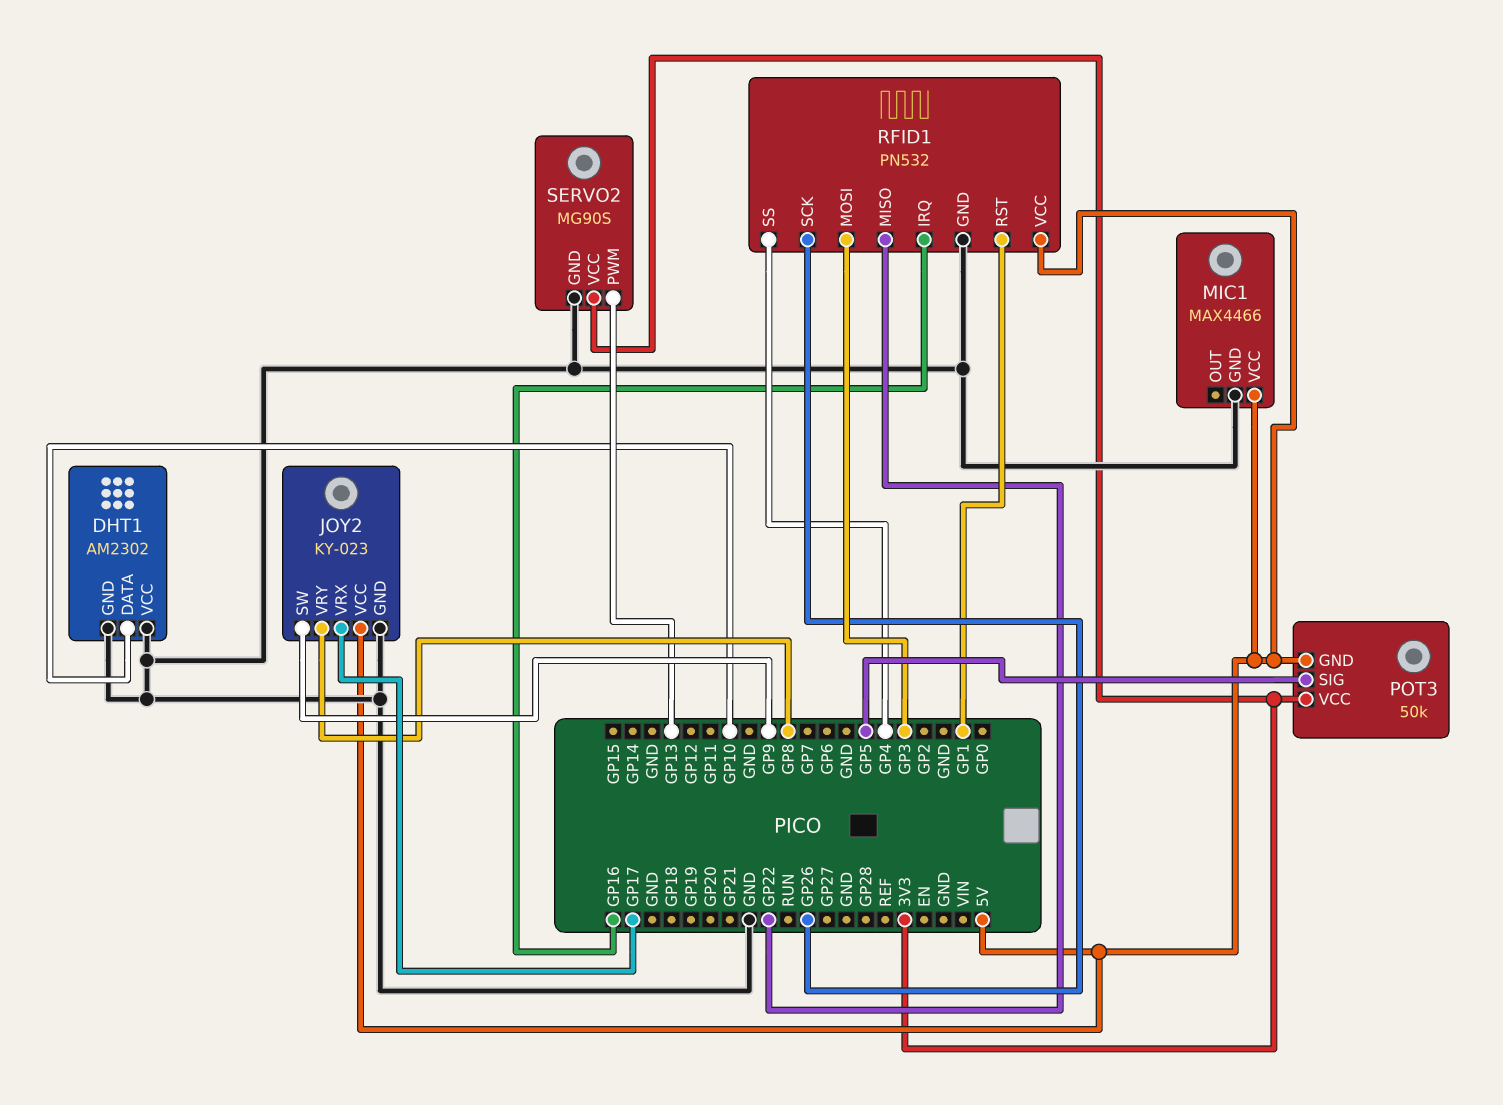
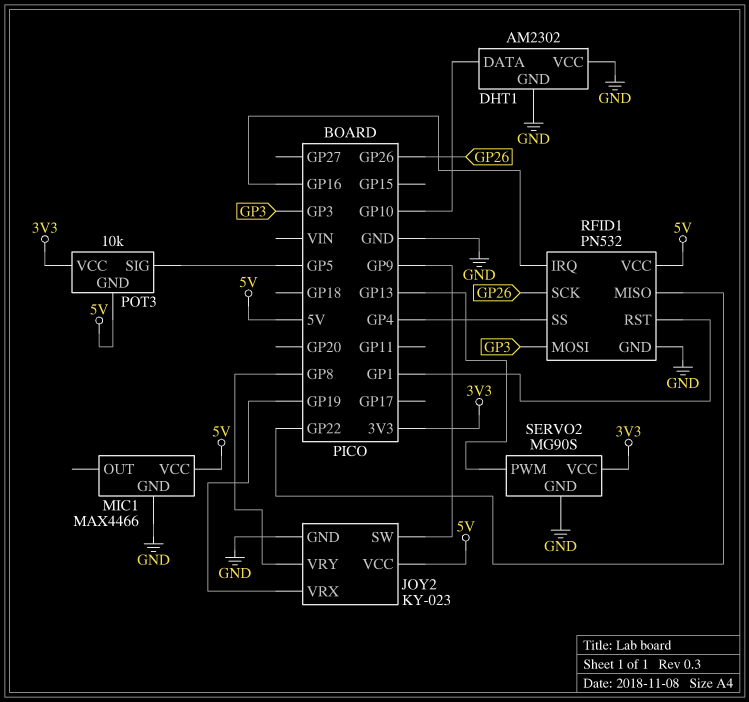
JOY2 pin VRX: GP17 -> GP19
POT3: 50k -> 10k

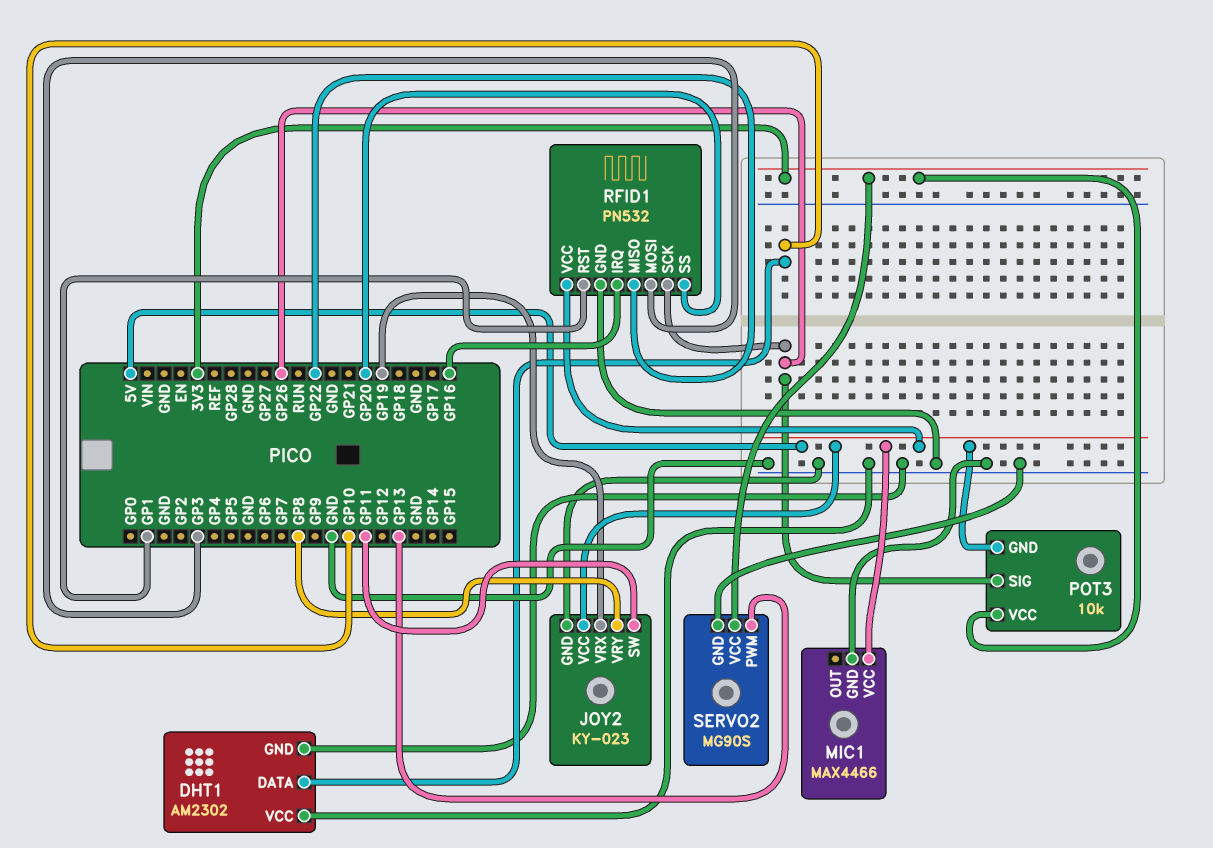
JOY2 pin SW: GP9 -> GP11
POT3 pin SIG: GP5 -> GP26
RFID1 pin SS: GP4 -> GP20

